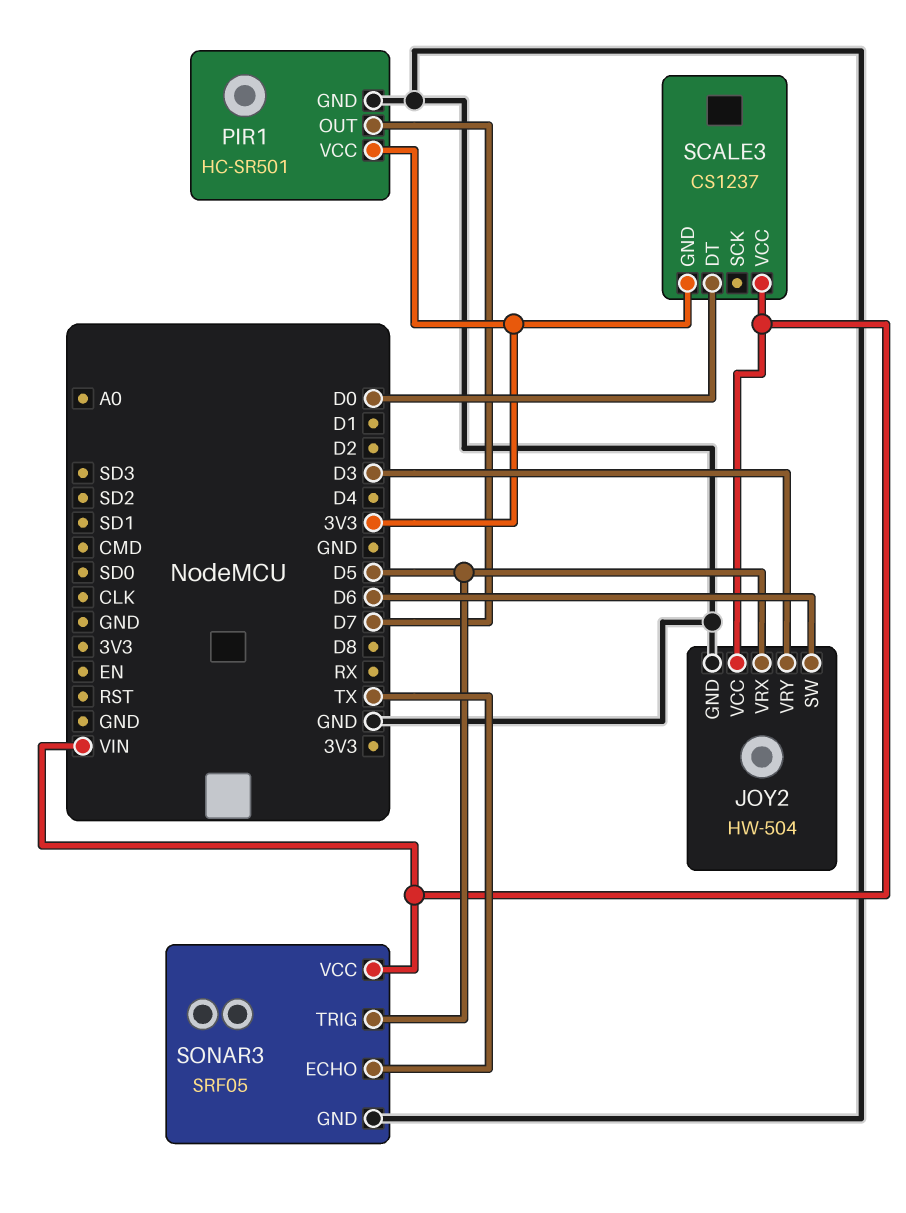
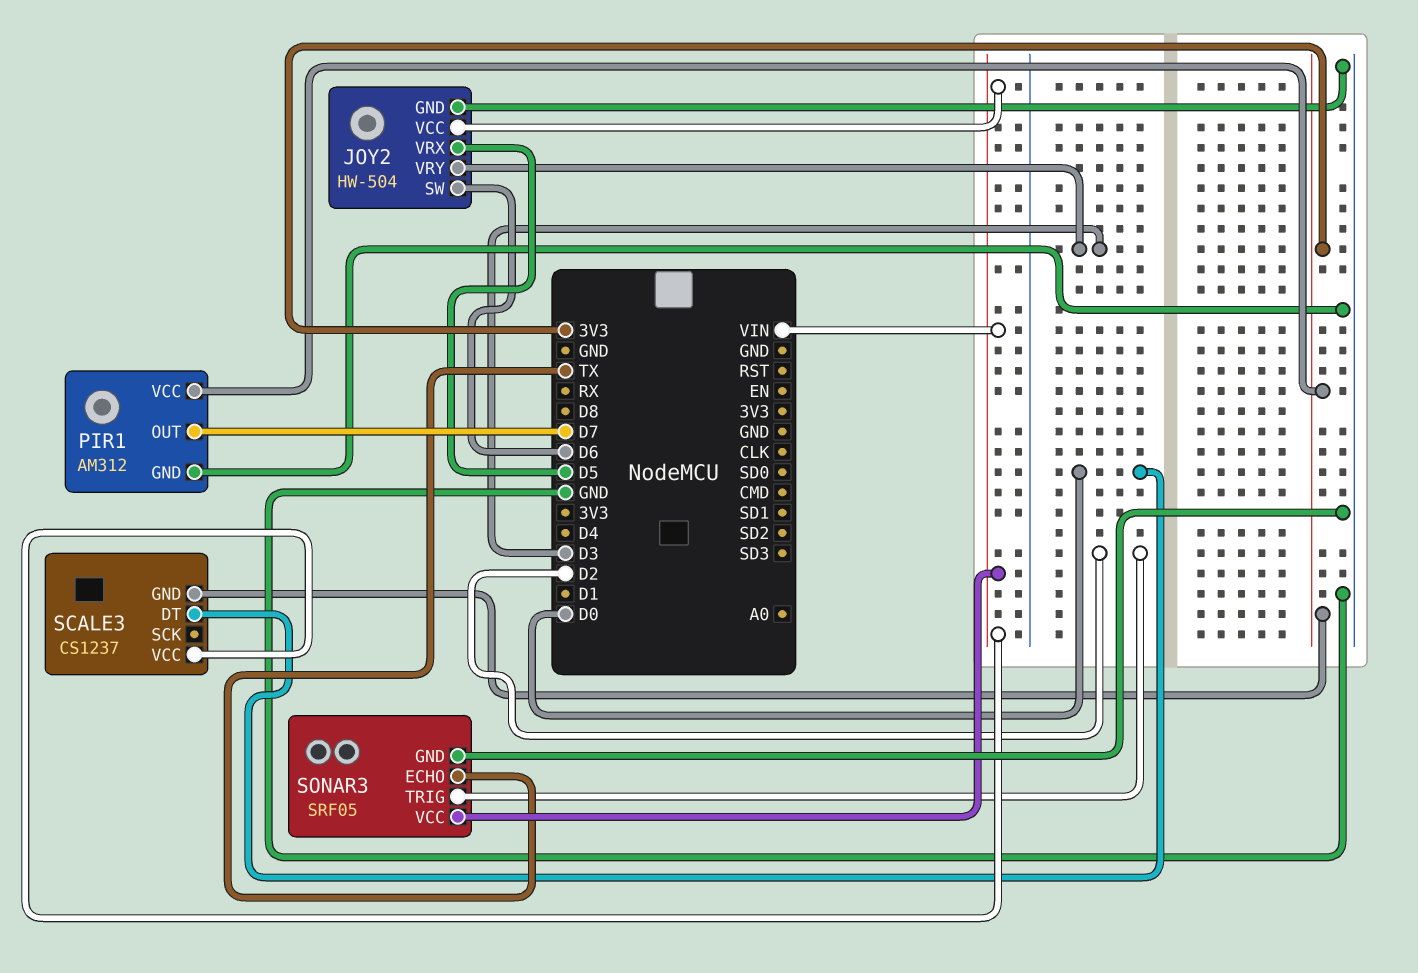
PIR1: HC-SR501 -> AM312
SONAR3 pin TRIG: D5 -> D2

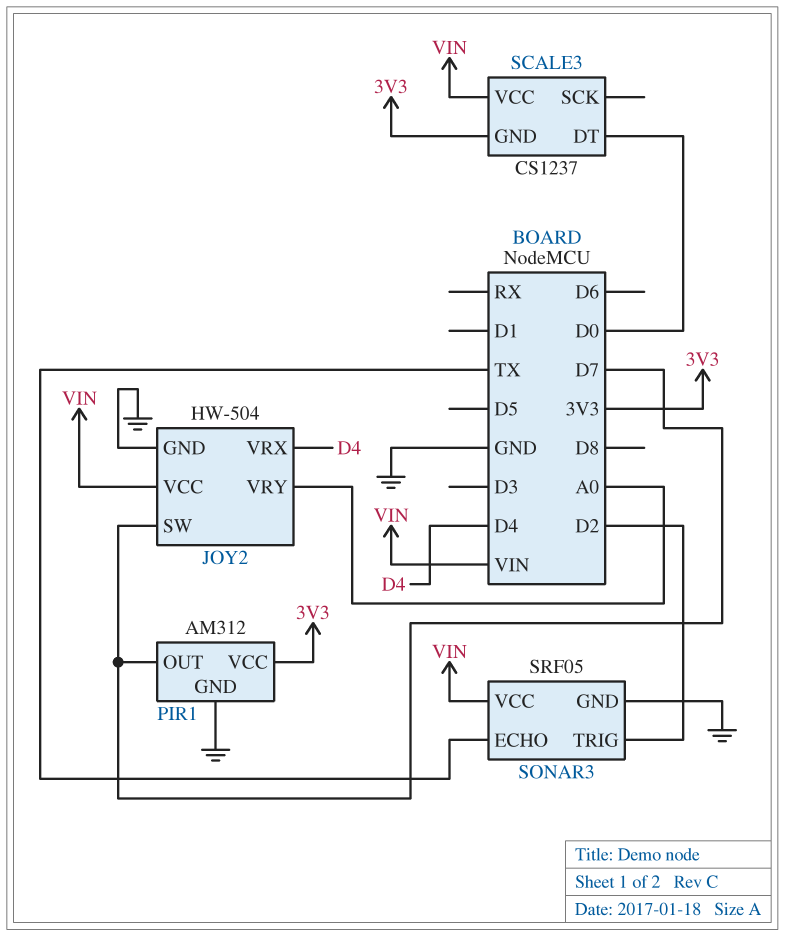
JOY2 pin SW: D6 -> D7
JOY2 pin VRX: D5 -> D4
JOY2 pin VRY: D3 -> A0

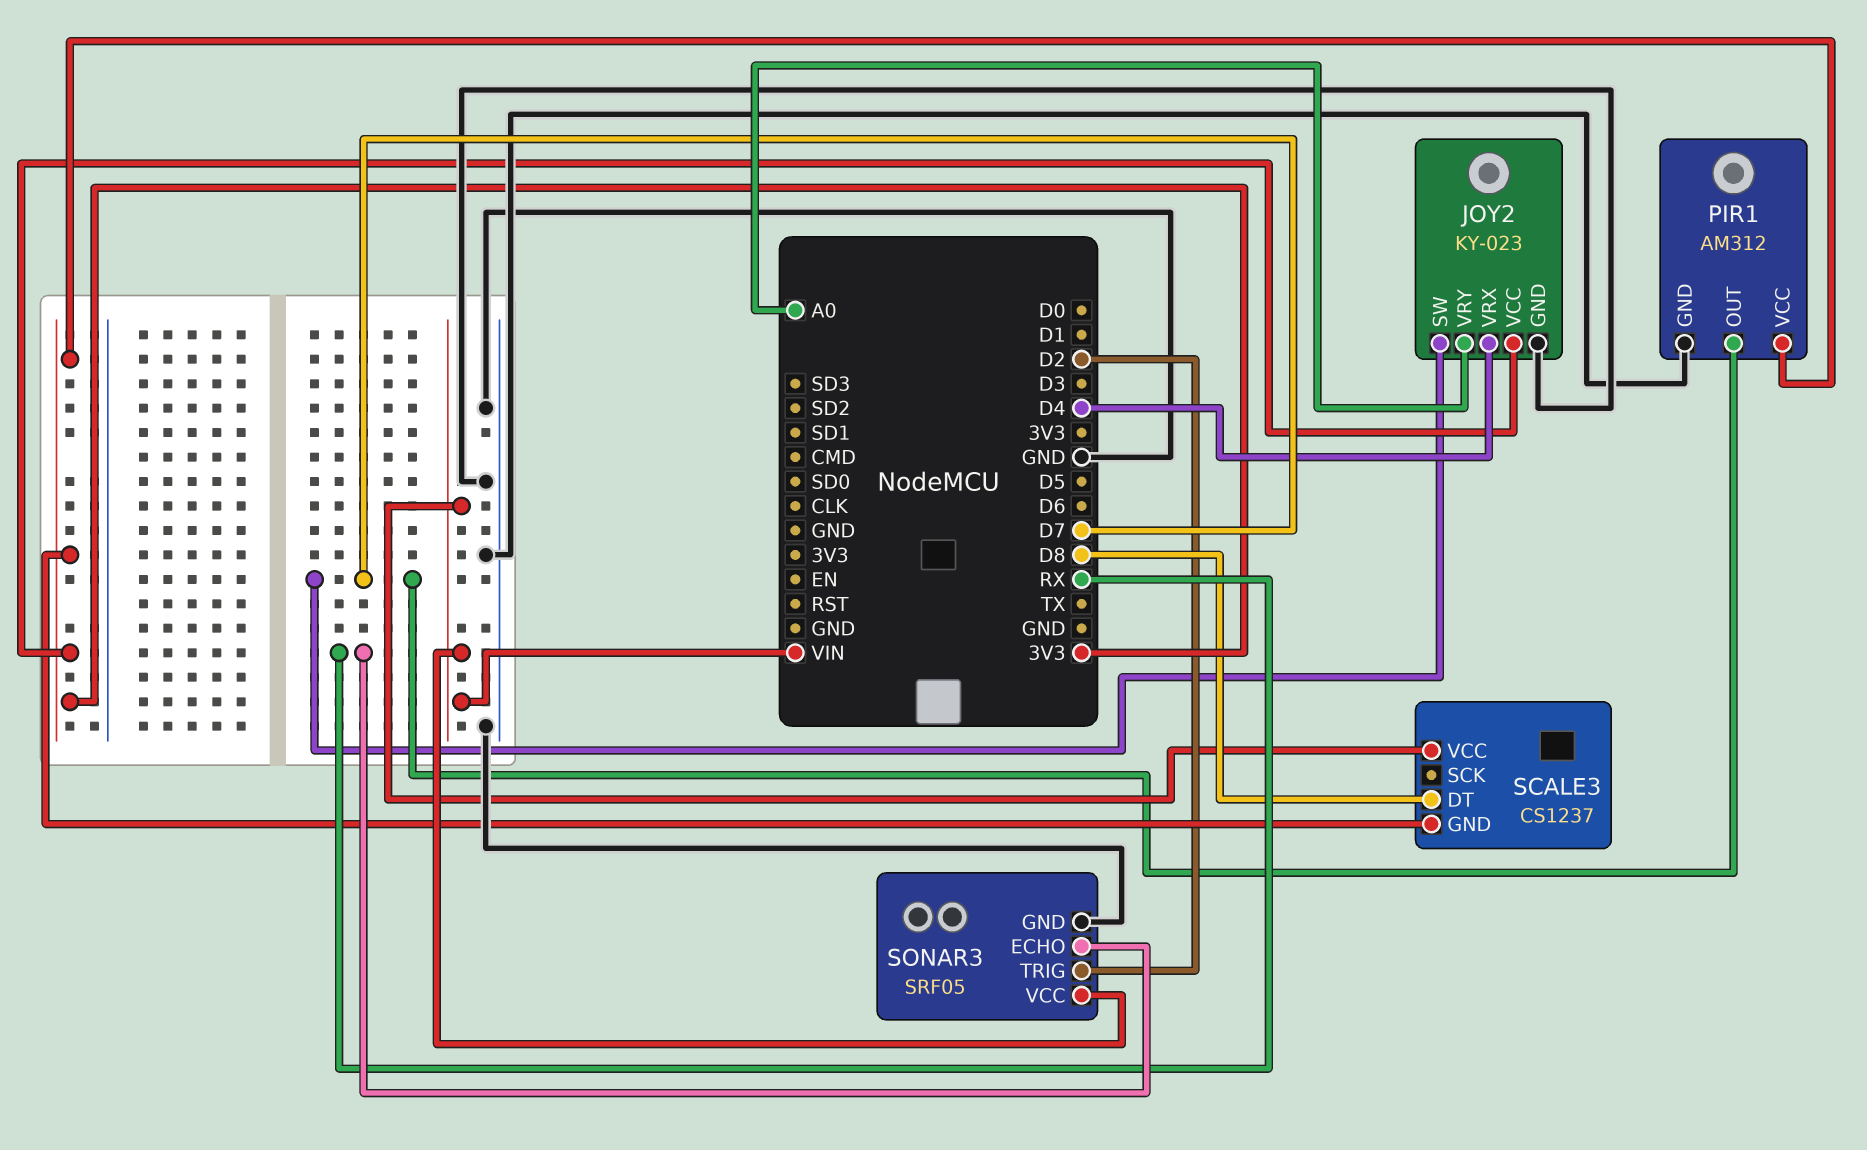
JOY2: HW-504 -> KY-023
JOY2 pin VCC: VIN -> 3V3
SCALE3 pin DT: D0 -> D8
SONAR3 pin ECHO: TX -> RX

